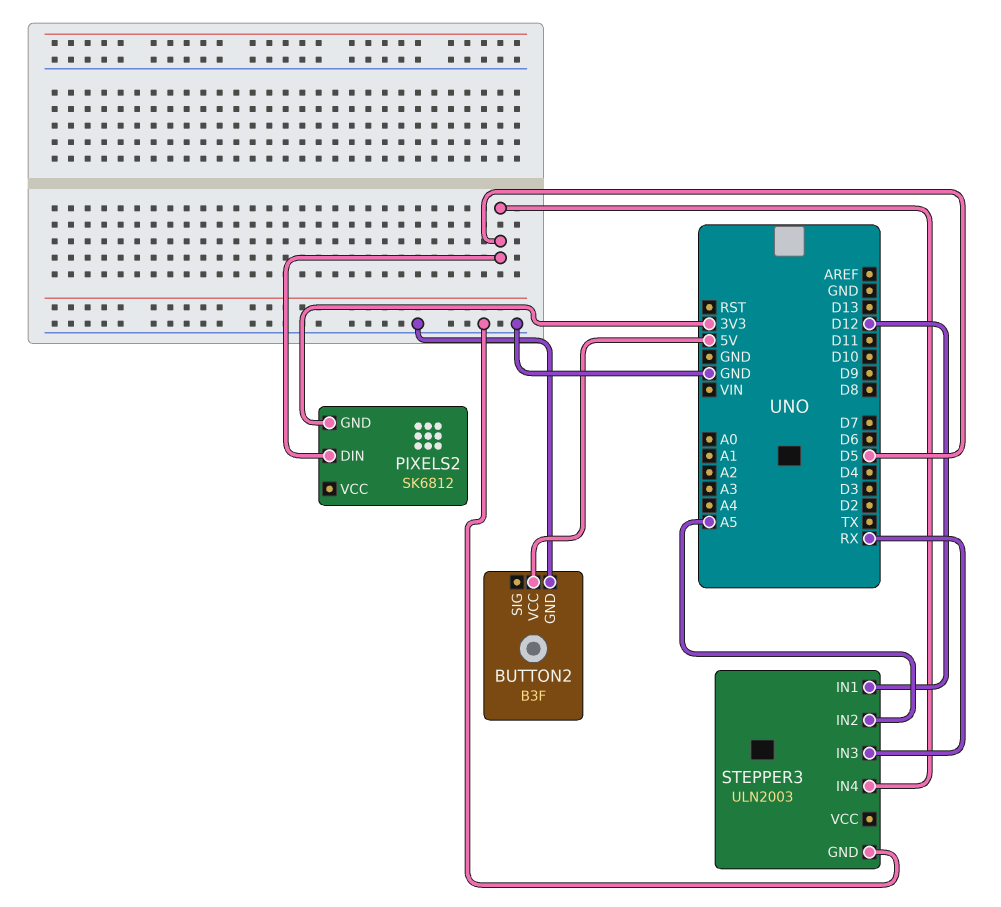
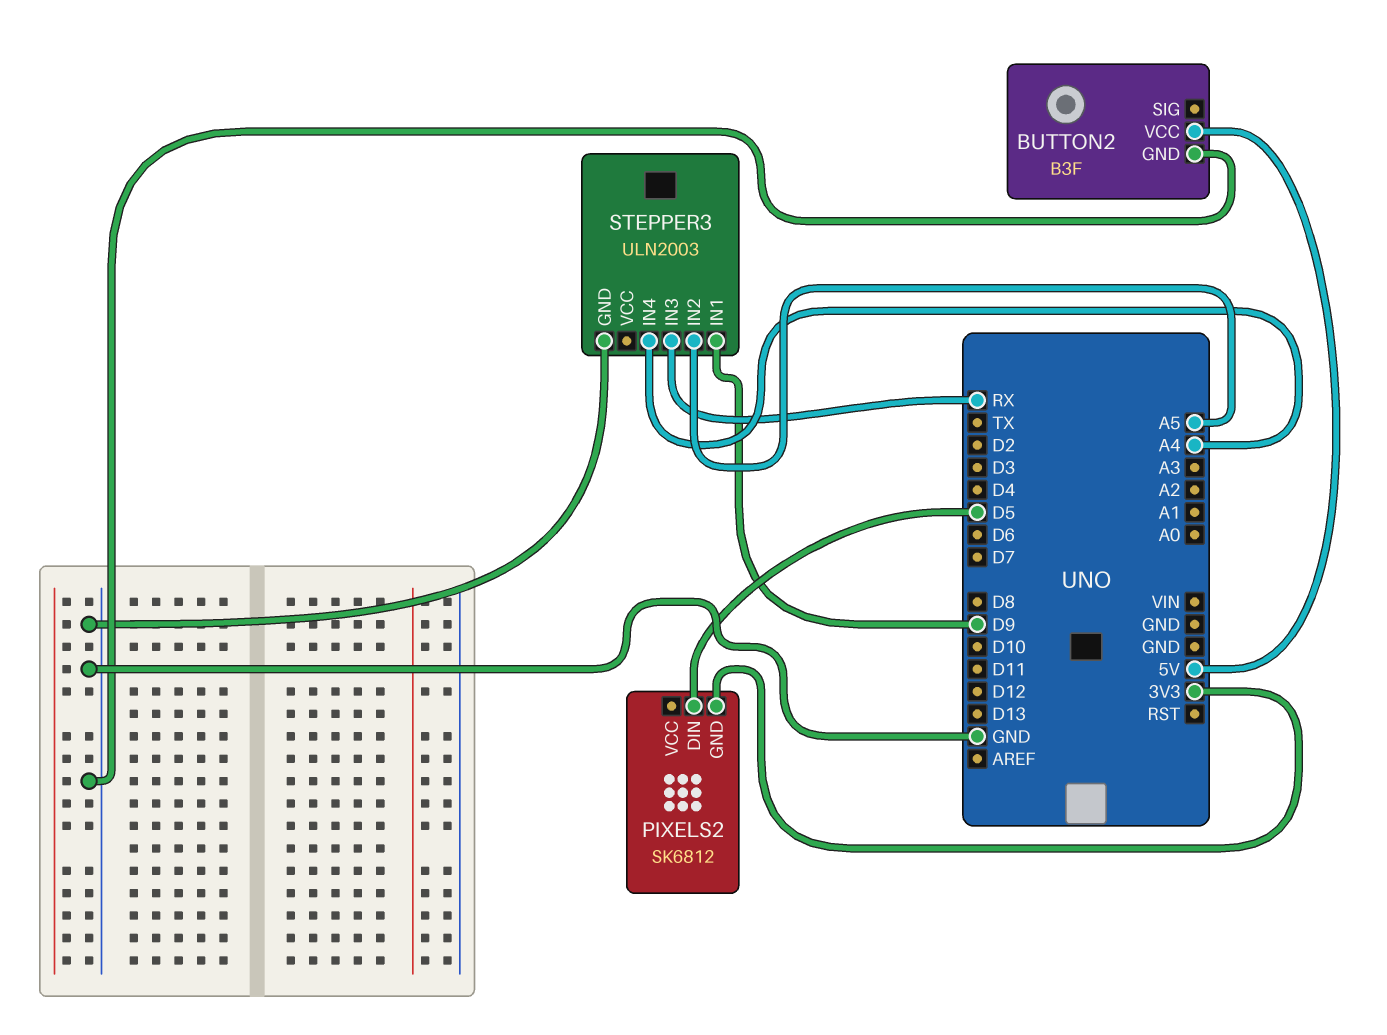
STEPPER3 pin IN1: D12 -> D9
STEPPER3 pin IN4: D5 -> A4

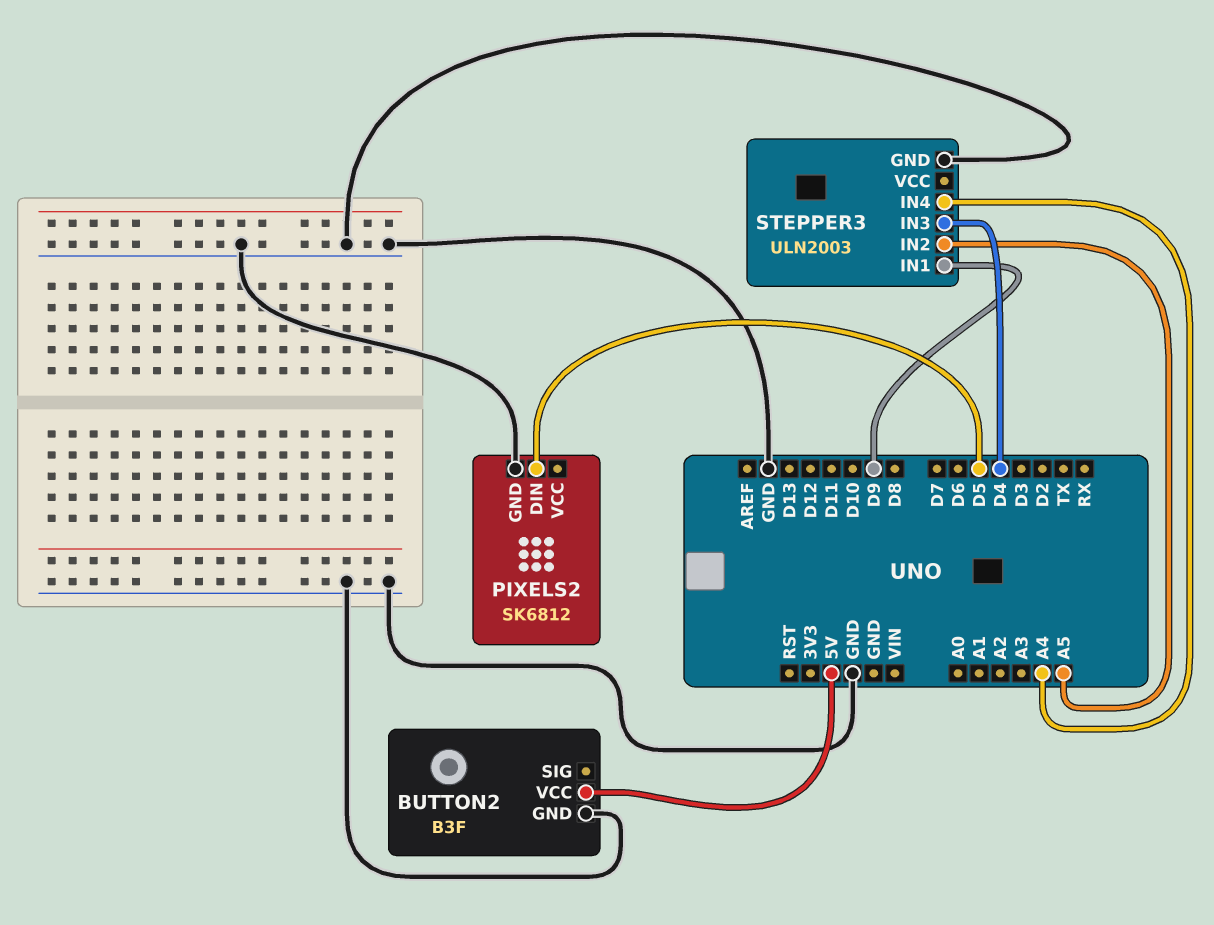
PIXELS2 pin GND: 3V3 -> GND
STEPPER3 pin IN3: RX -> D4

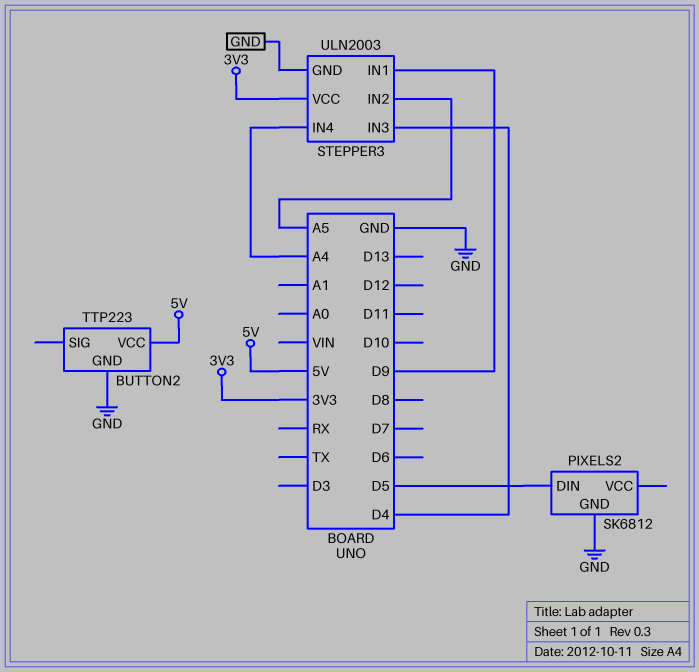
BUTTON2: B3F -> TTP223
STEPPER3 pin VCC: none -> 3V3

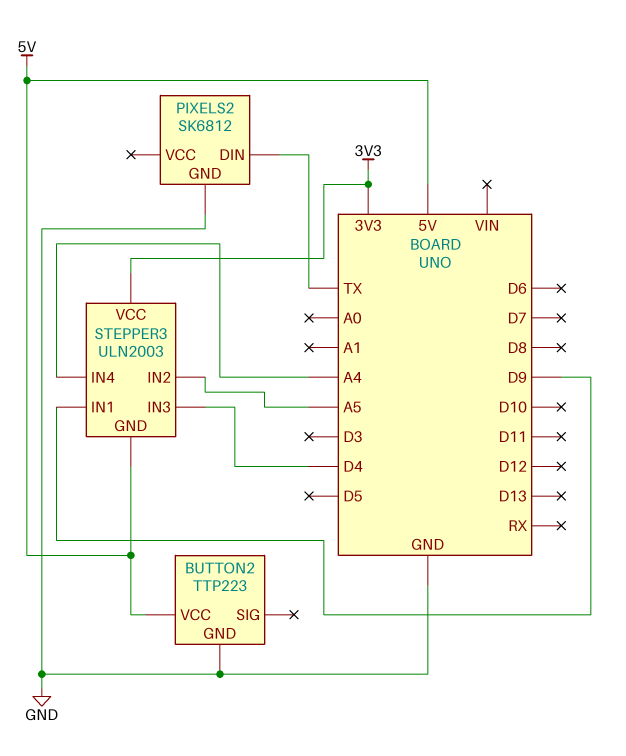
PIXELS2 pin DIN: D5 -> TX
STEPPER3 pin GND: GND -> 5V

